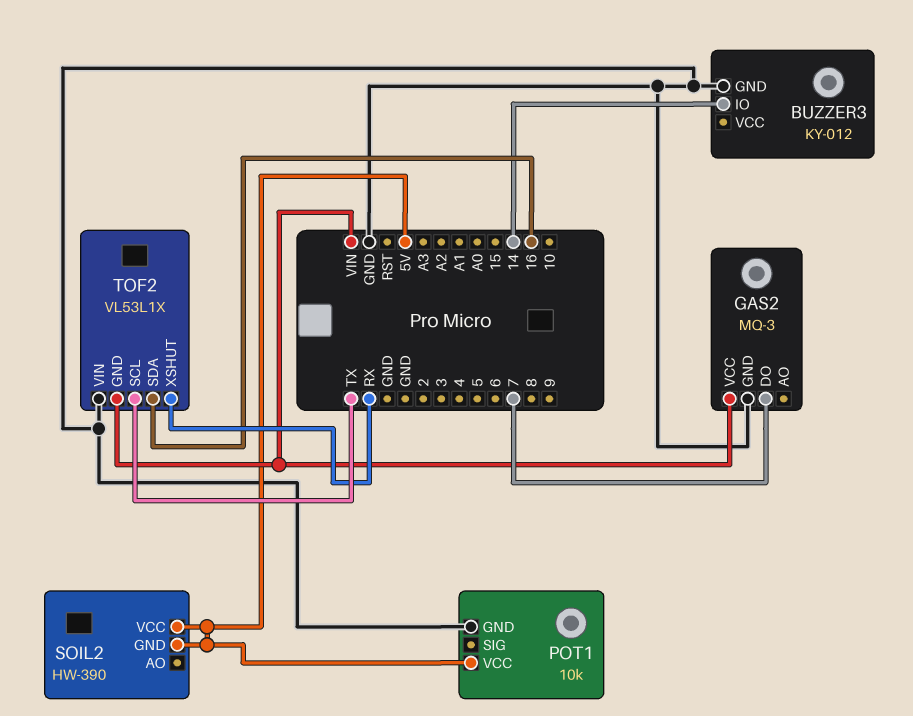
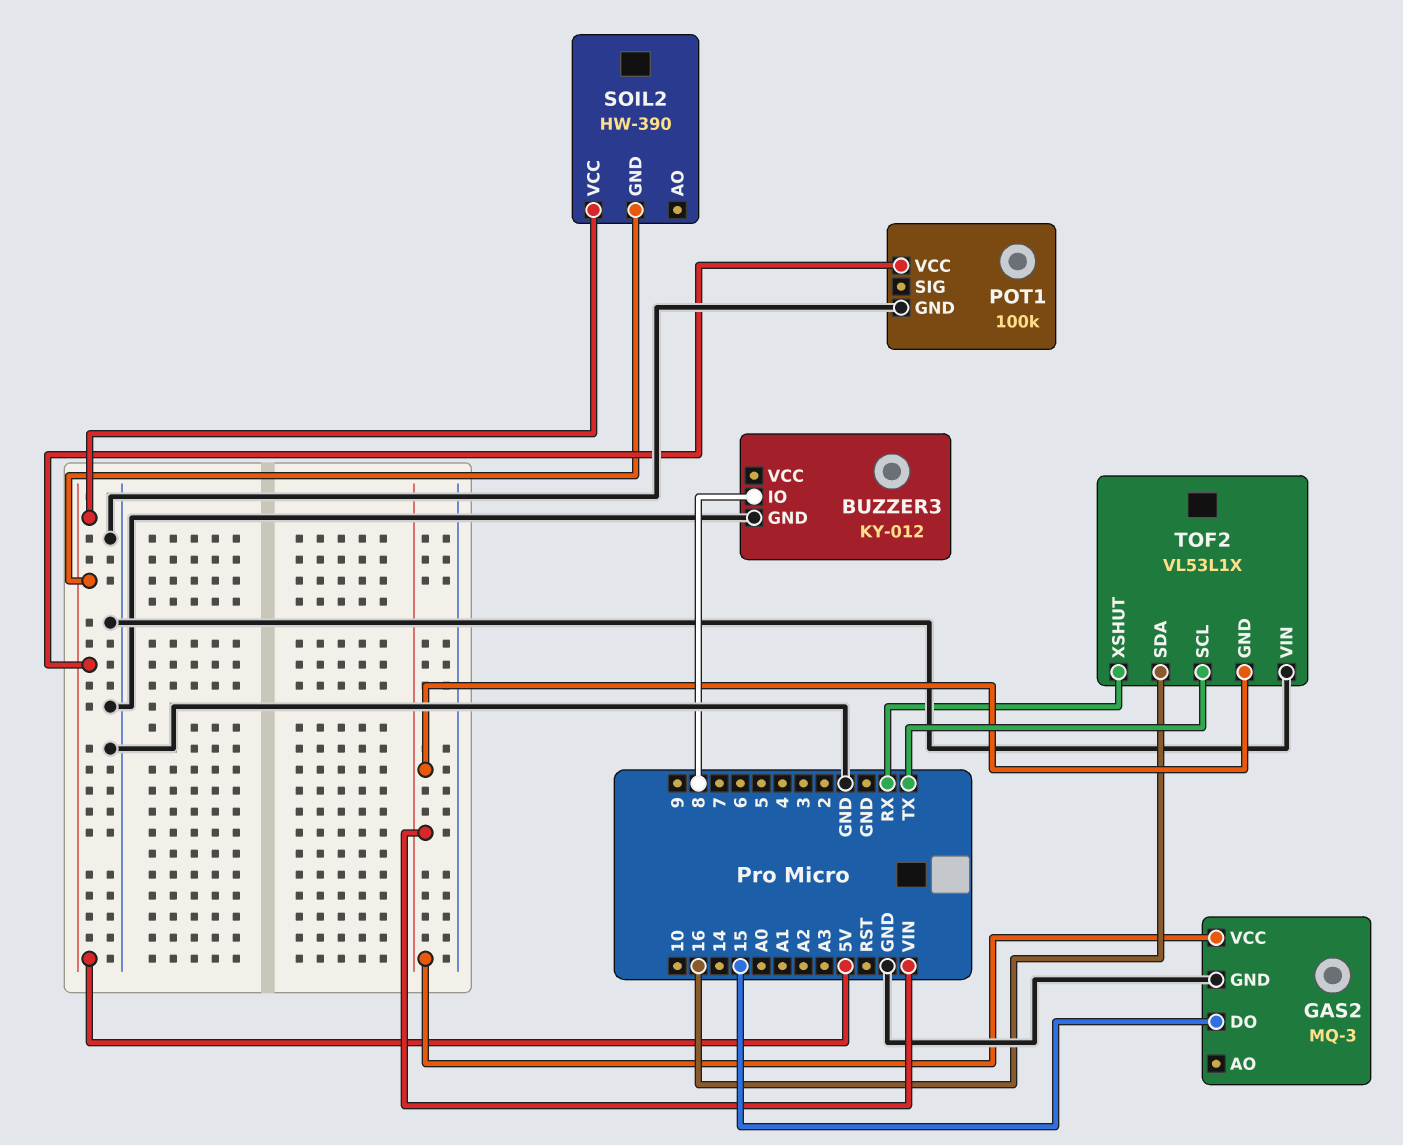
BUZZER3 pin IO: 14 -> 8
GAS2 pin DO: 7 -> 15
POT1: 10k -> 100k

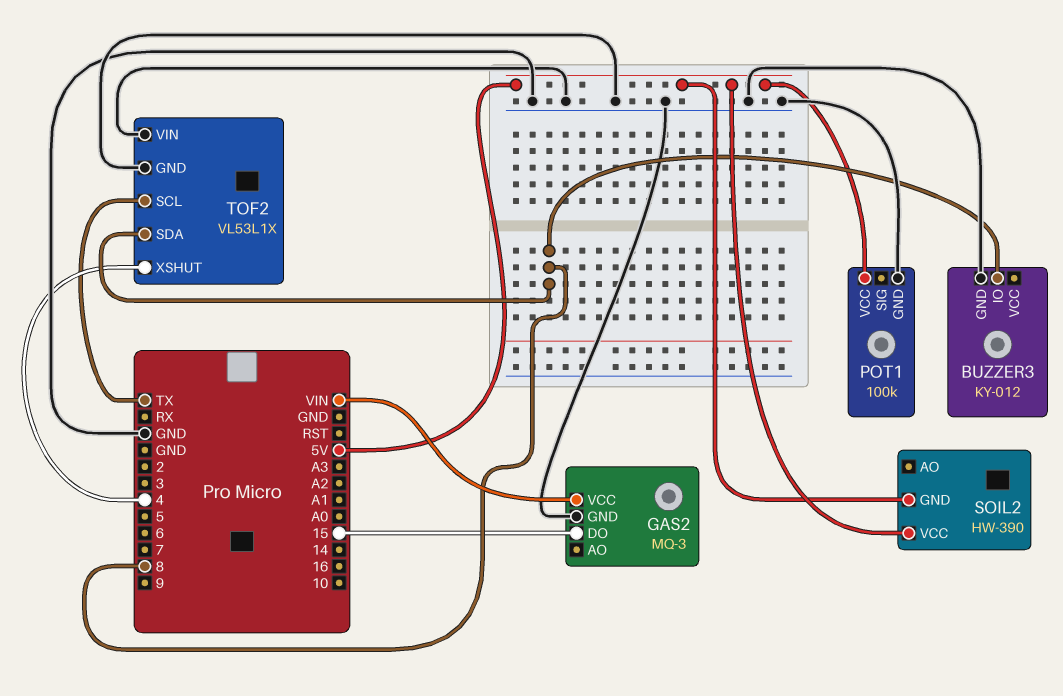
TOF2 pin GND: VIN -> GND
TOF2 pin SDA: 16 -> 8
TOF2 pin XSHUT: RX -> 4

